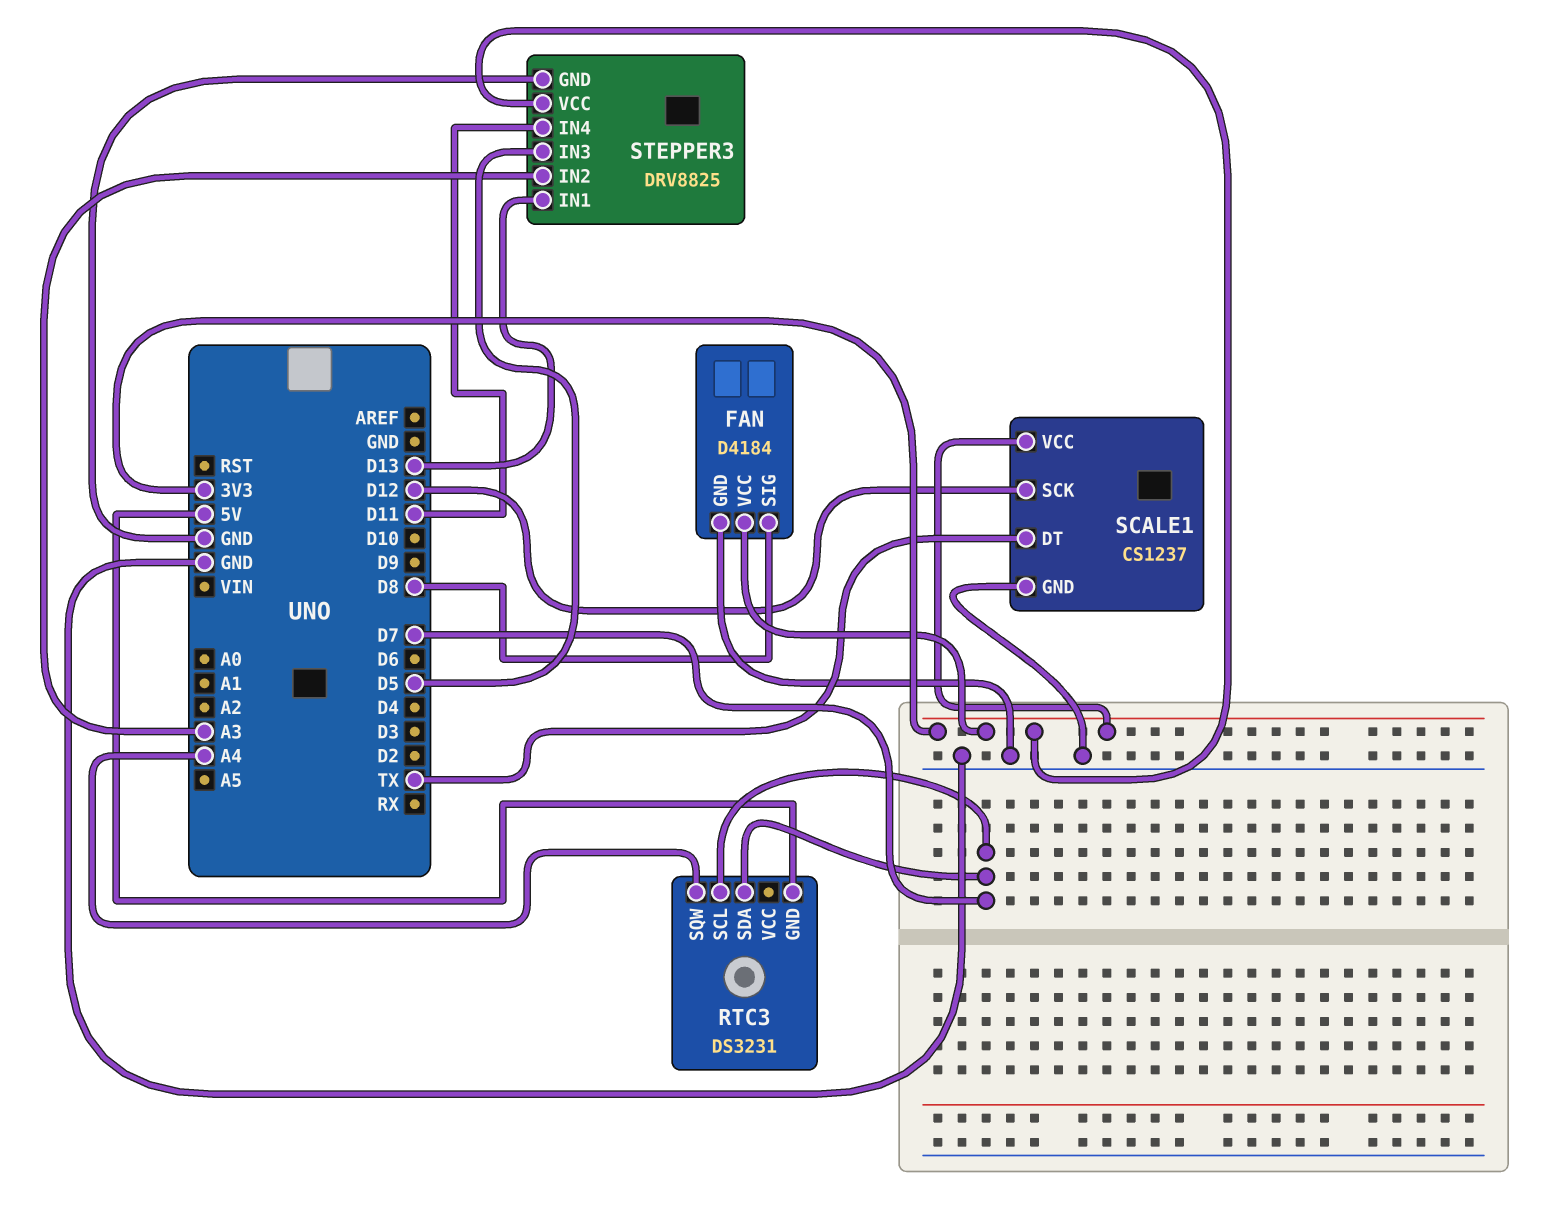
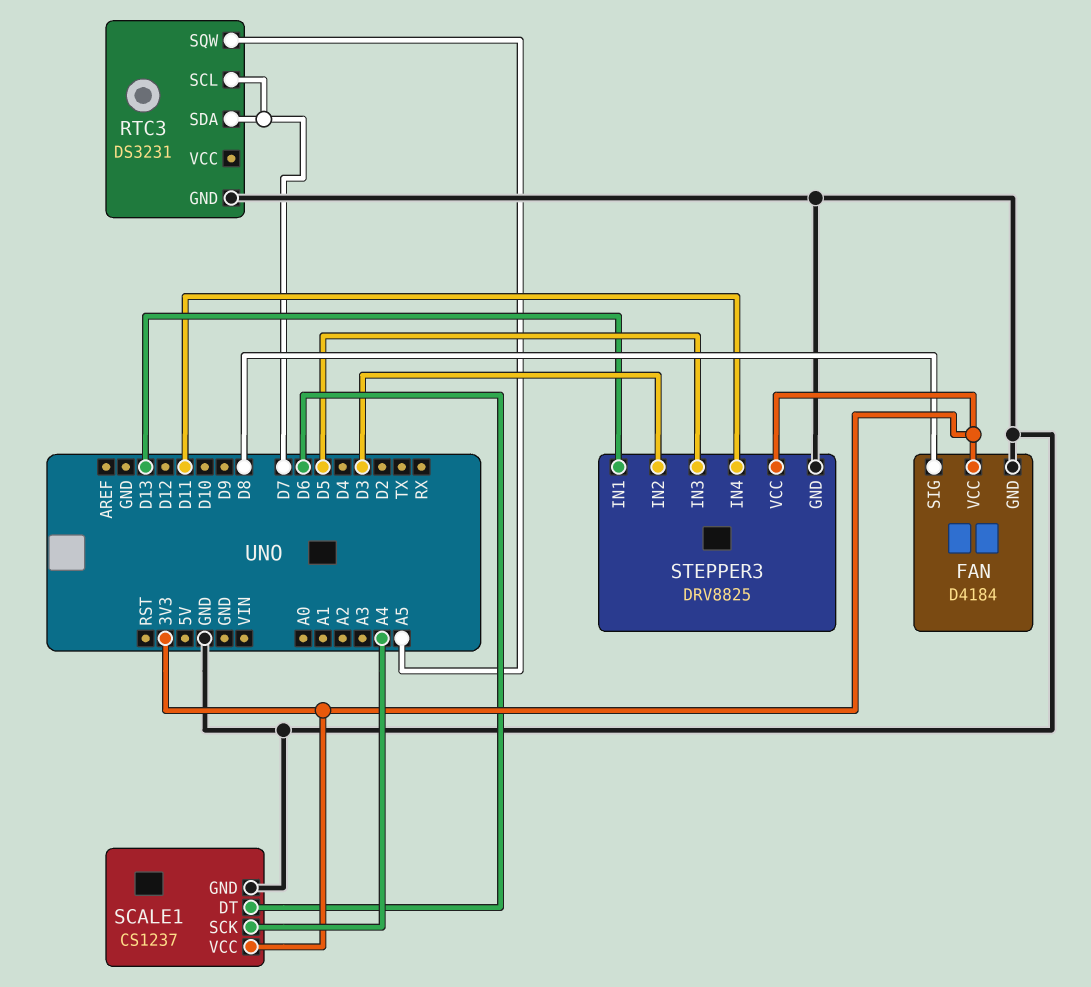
RTC3 pin GND: 5V -> GND
RTC3 pin SQW: A4 -> A5
SCALE1 pin DT: TX -> D6
SCALE1 pin SCK: D12 -> A4
STEPPER3 pin IN2: A3 -> D3

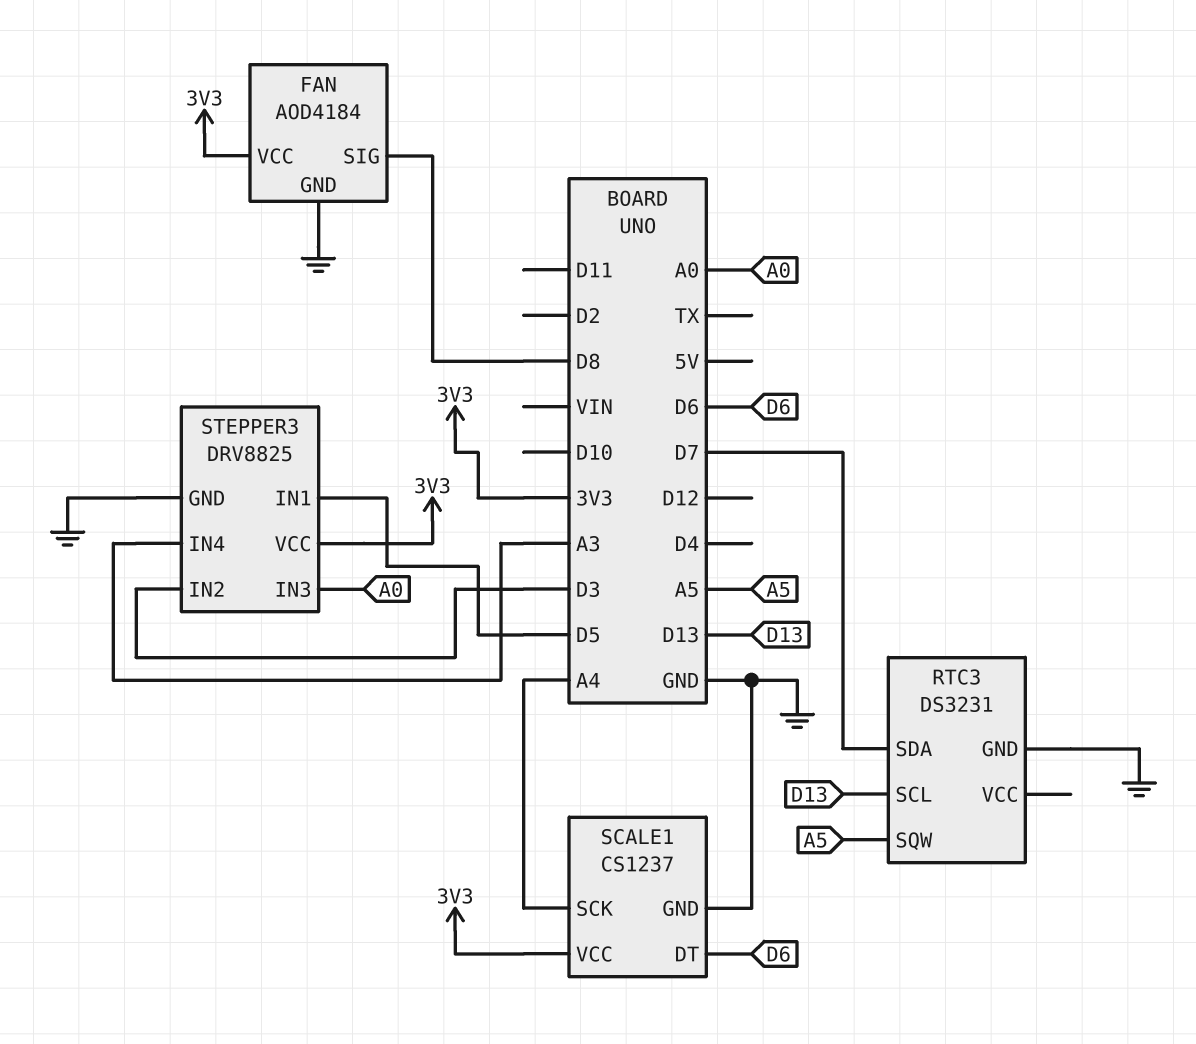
FAN: D4184 -> AOD4184
RTC3 pin SCL: D7 -> D13
STEPPER3 pin IN1: D13 -> D5
STEPPER3 pin IN3: D5 -> A0
STEPPER3 pin IN4: D11 -> A3

